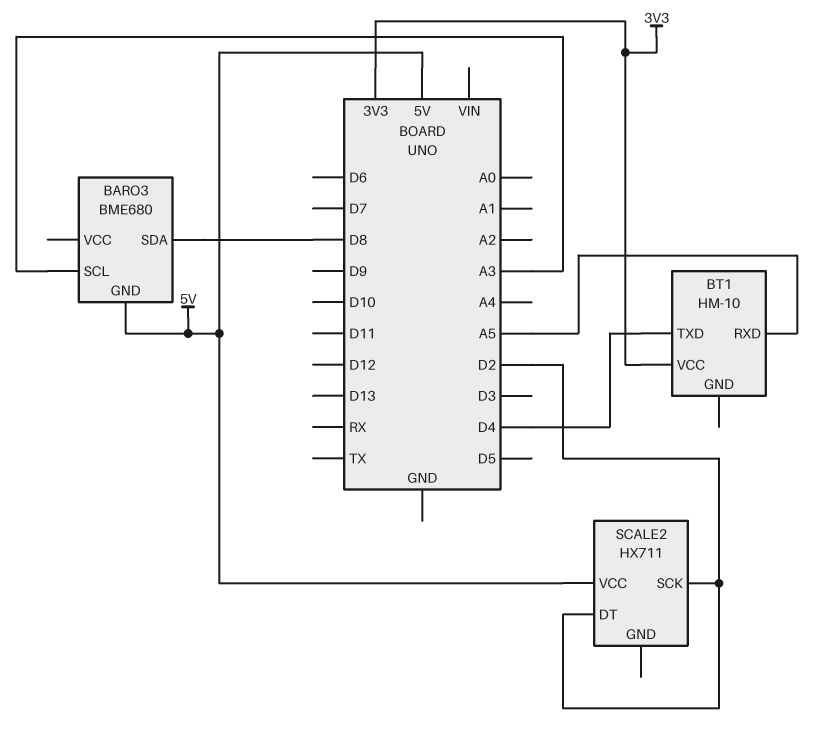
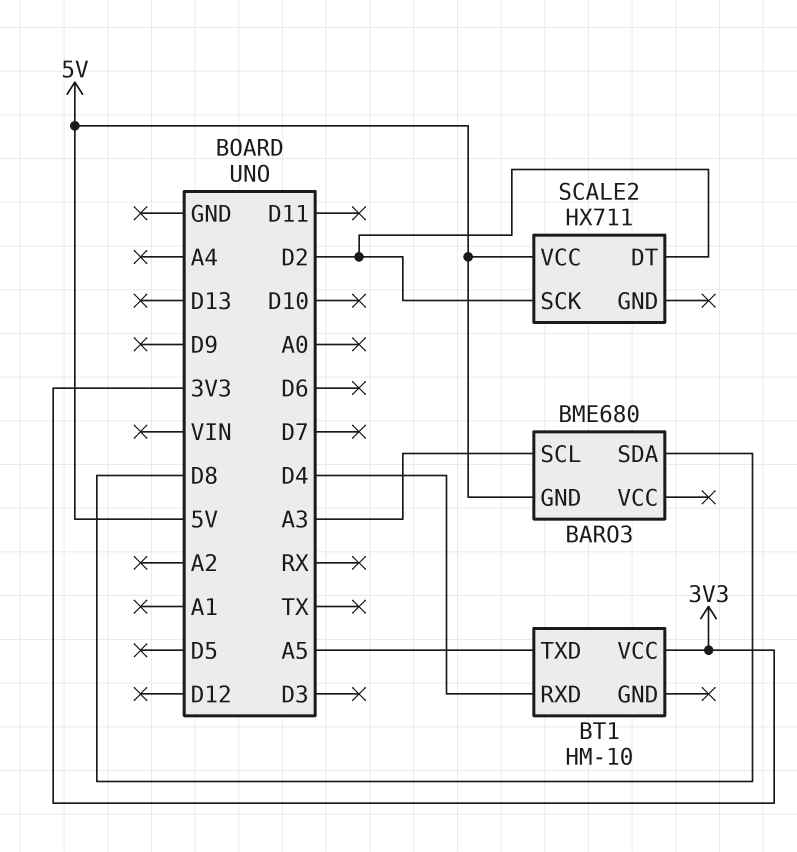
BT1 pin RXD: A5 -> D4
BT1 pin TXD: D4 -> A5

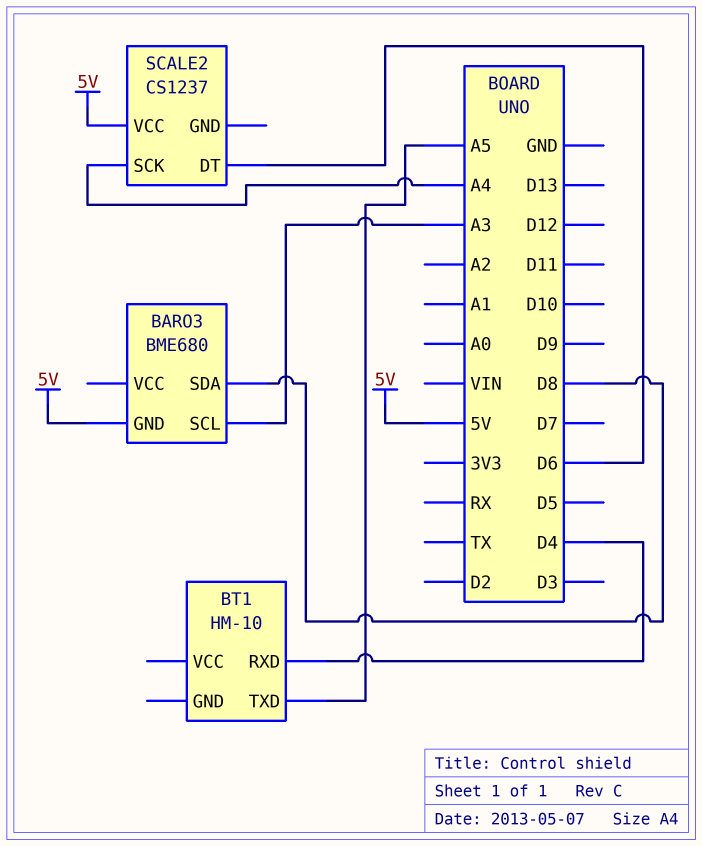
BT1 pin VCC: 3V3 -> none
SCALE2: HX711 -> CS1237
SCALE2 pin DT: D2 -> D6
SCALE2 pin SCK: D2 -> A4

